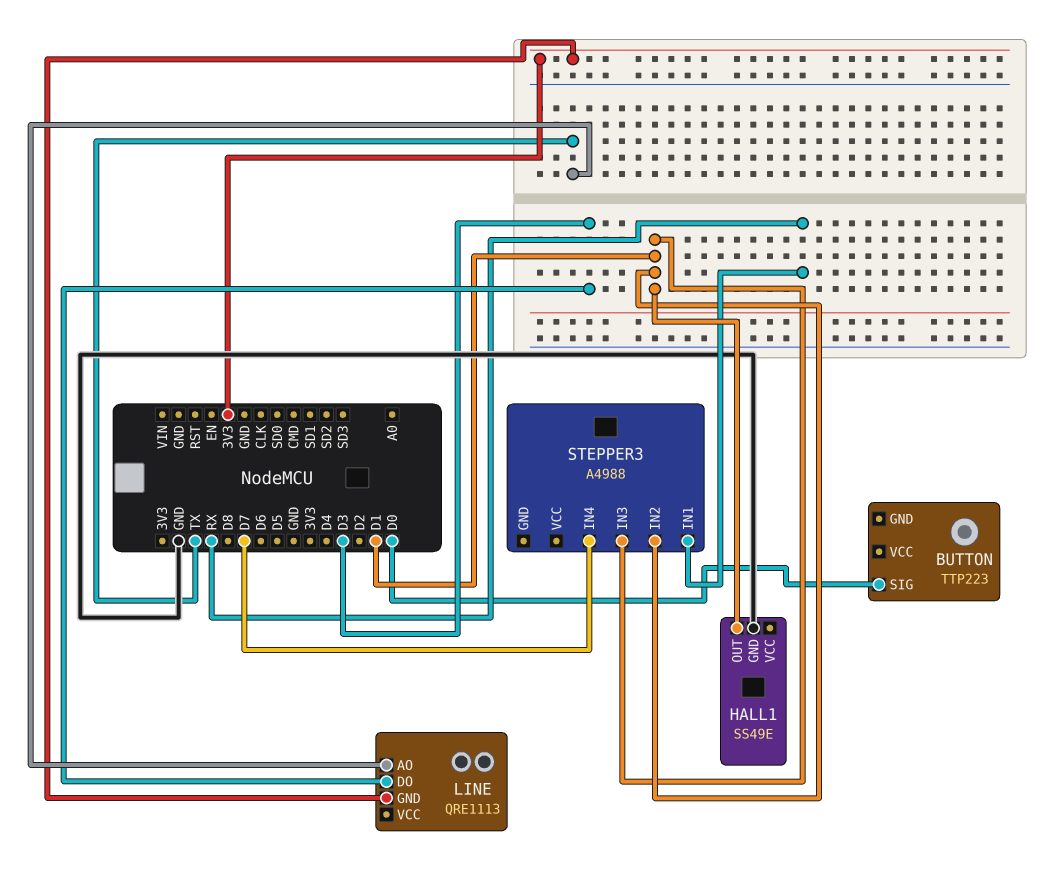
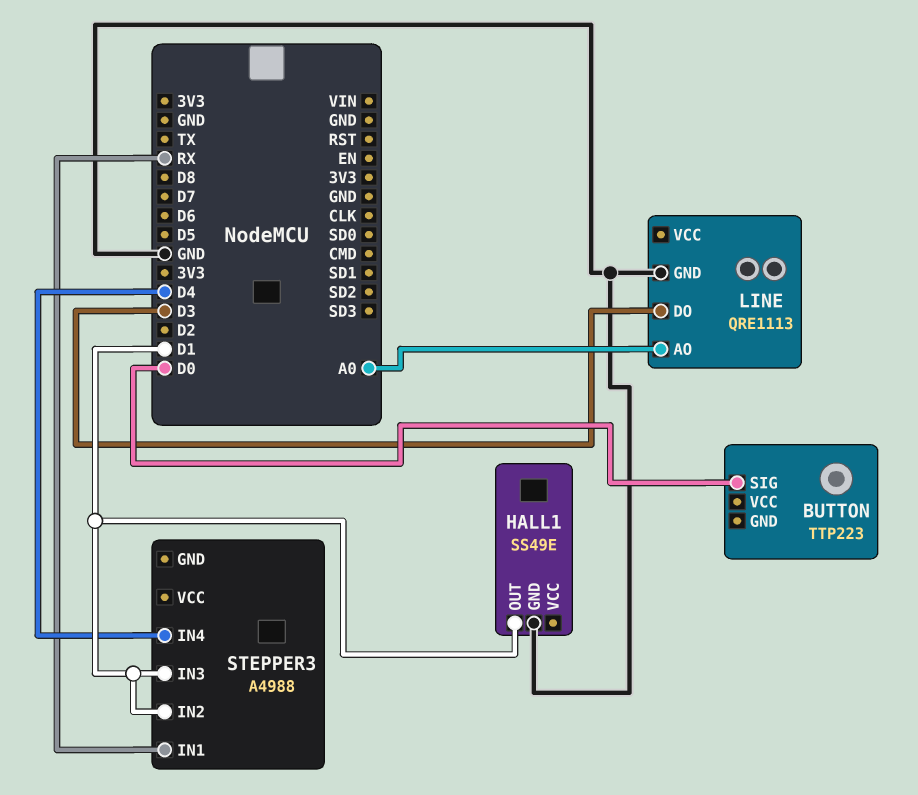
LINE pin AO: TX -> A0
LINE pin GND: 3V3 -> GND
STEPPER3 pin IN4: D7 -> D4

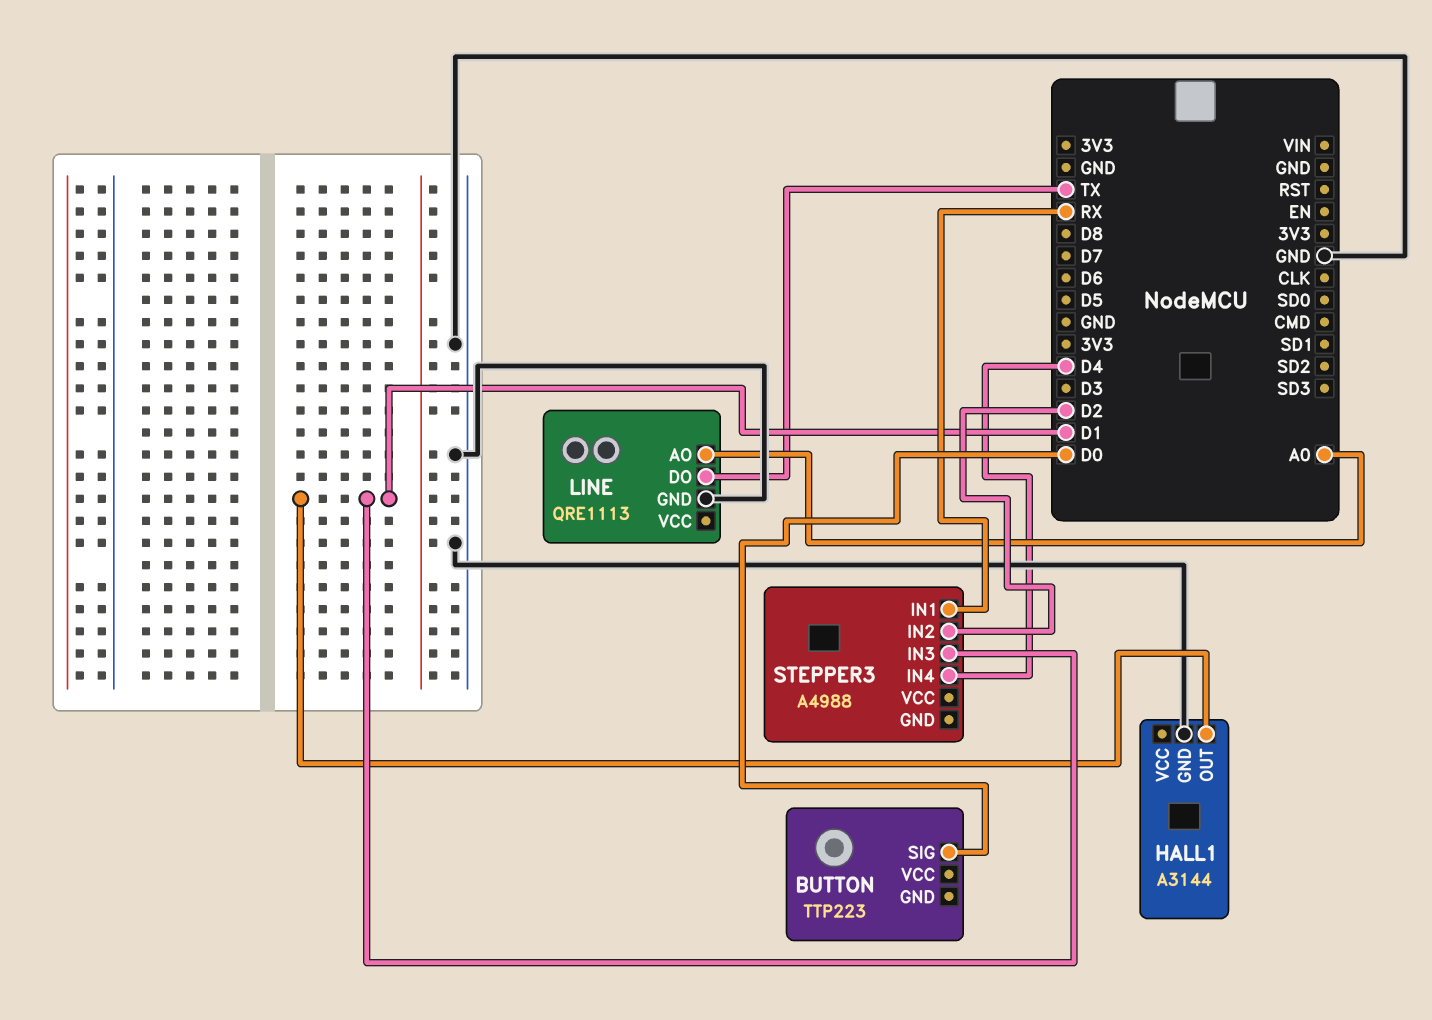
HALL1: SS49E -> A3144
LINE pin DO: D3 -> TX
STEPPER3 pin IN2: D1 -> D2

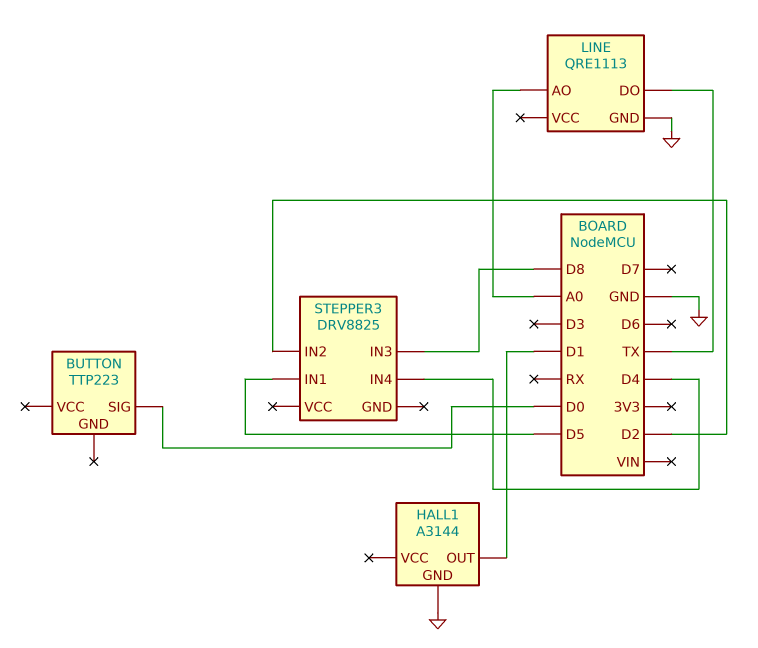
STEPPER3: A4988 -> DRV8825
STEPPER3 pin IN1: RX -> D5
STEPPER3 pin IN3: D1 -> D8

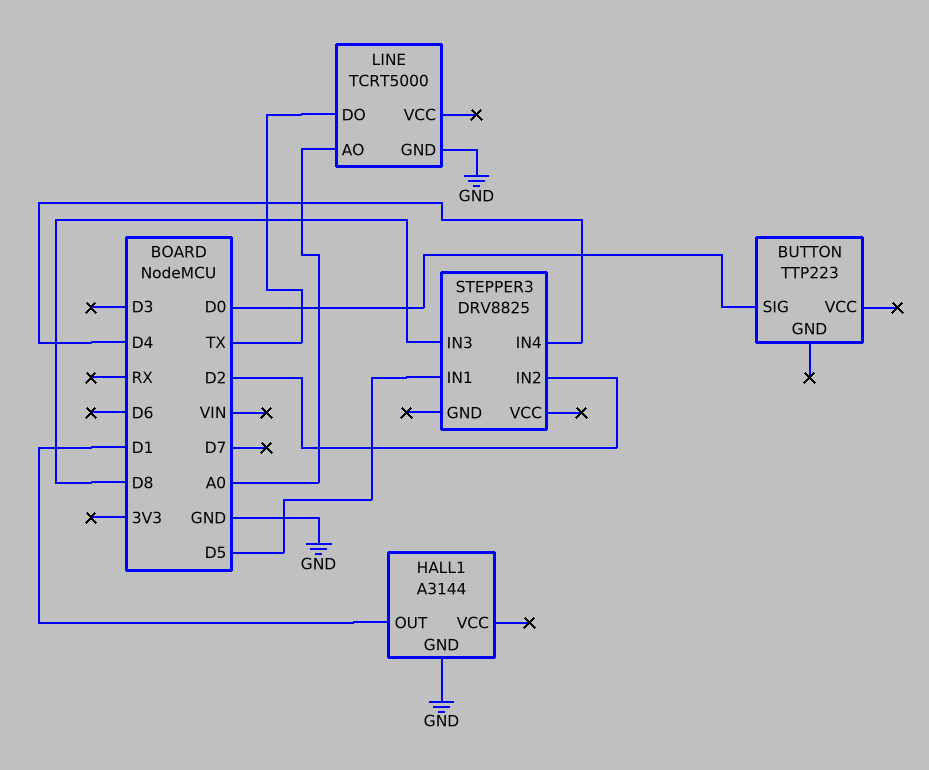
LINE: QRE1113 -> TCRT5000

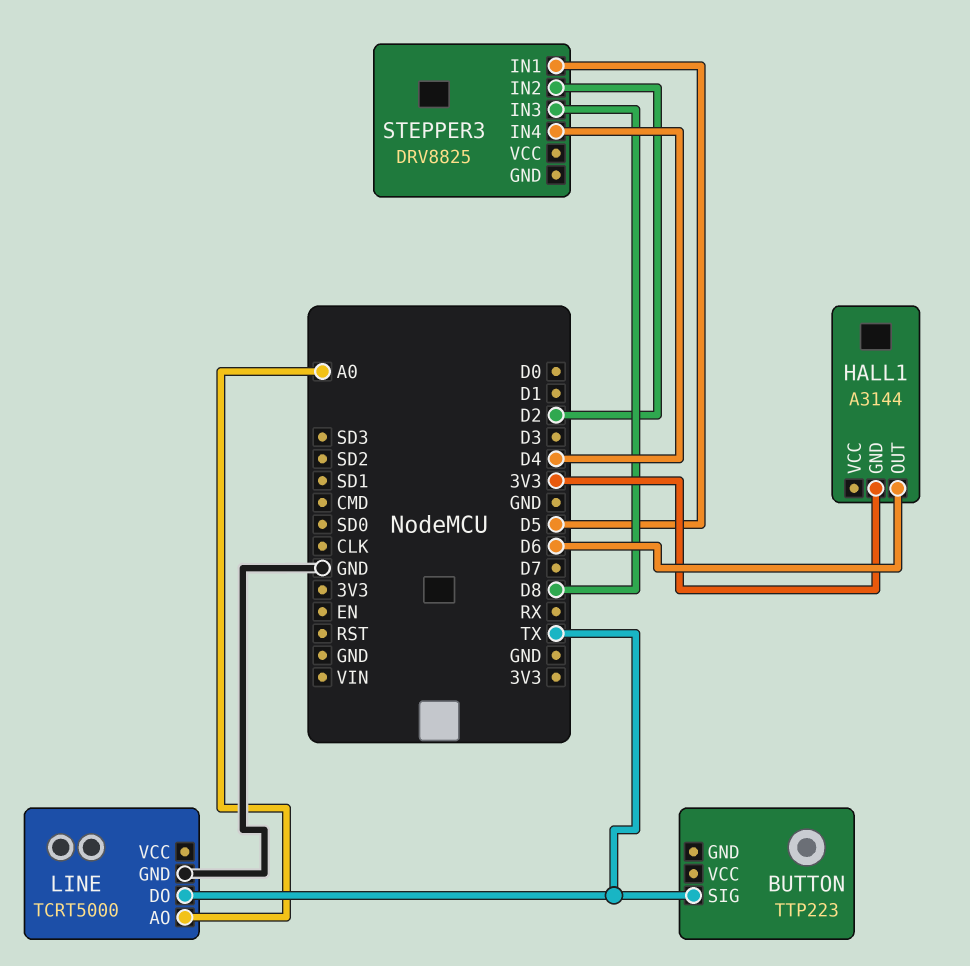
BUTTON pin SIG: D0 -> TX
HALL1 pin GND: GND -> 3V3
HALL1 pin OUT: D1 -> D6

